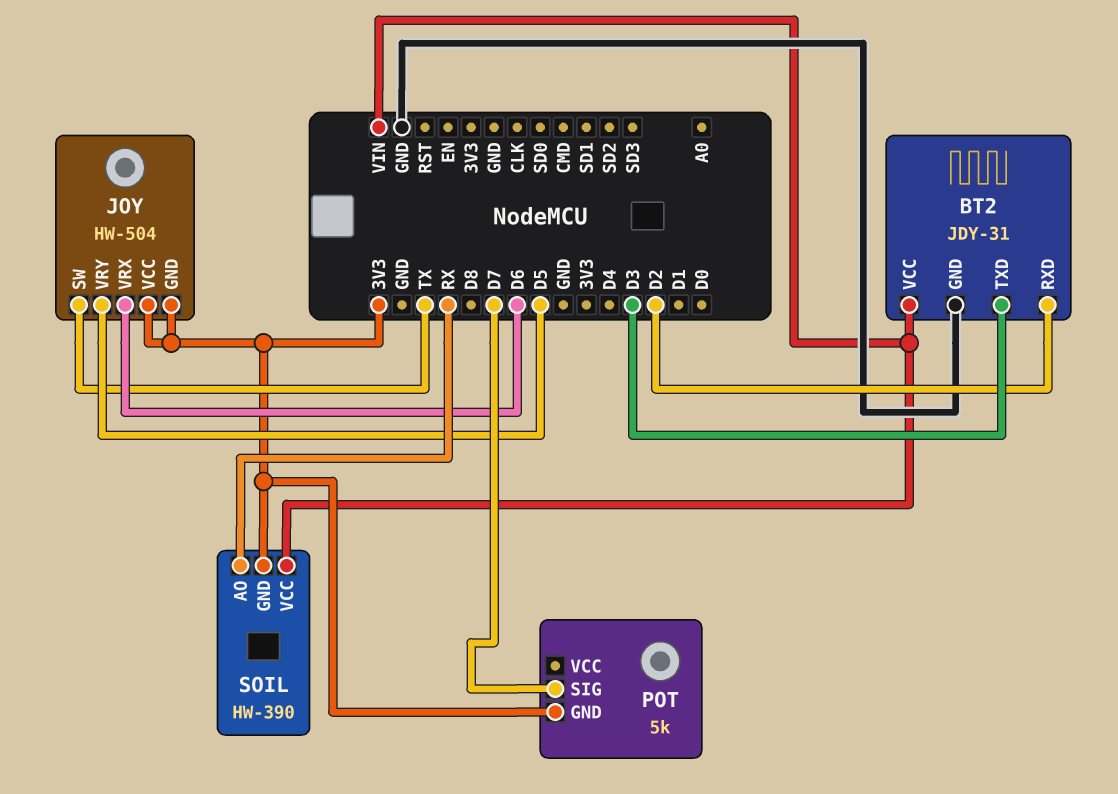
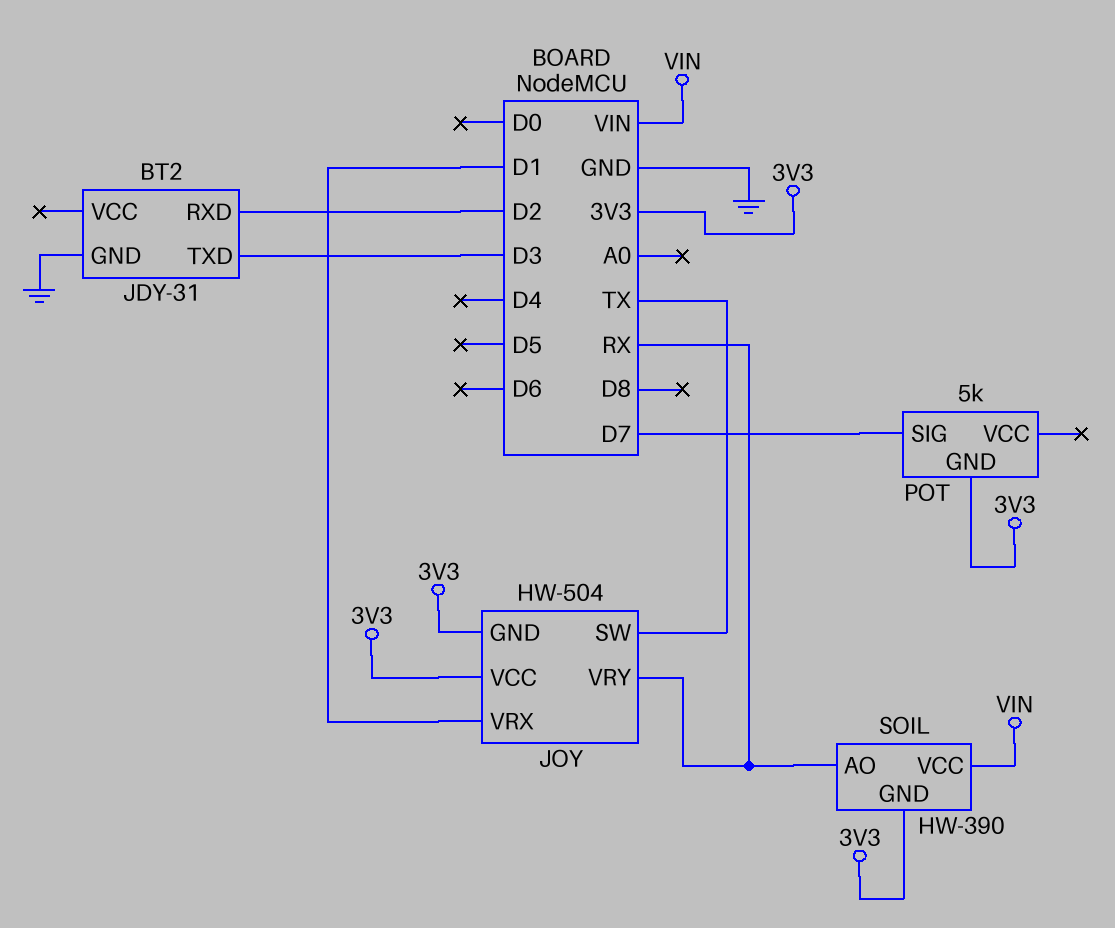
BT2 pin VCC: VIN -> none
JOY pin VRX: D6 -> D1
JOY pin VRY: D5 -> RX

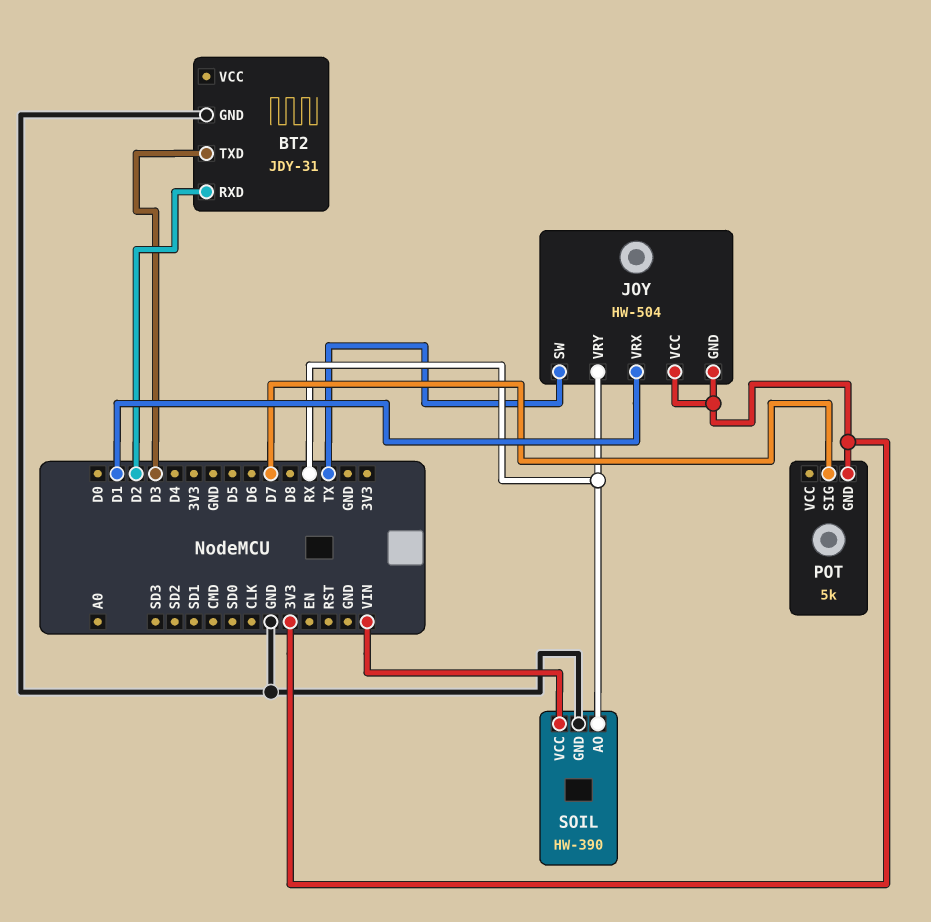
SOIL pin GND: 3V3 -> GND

